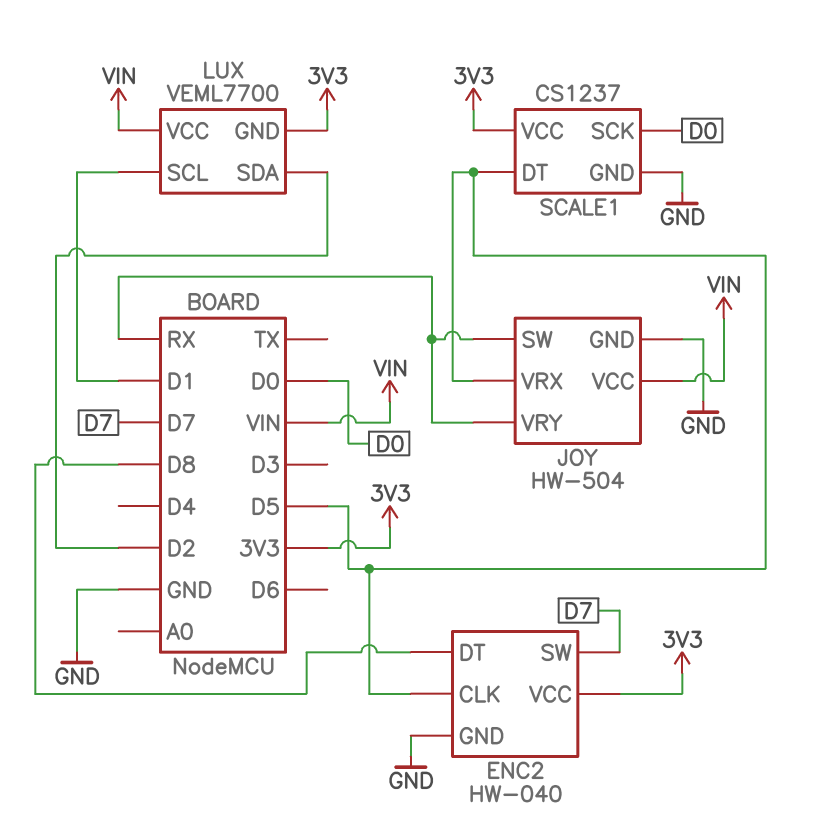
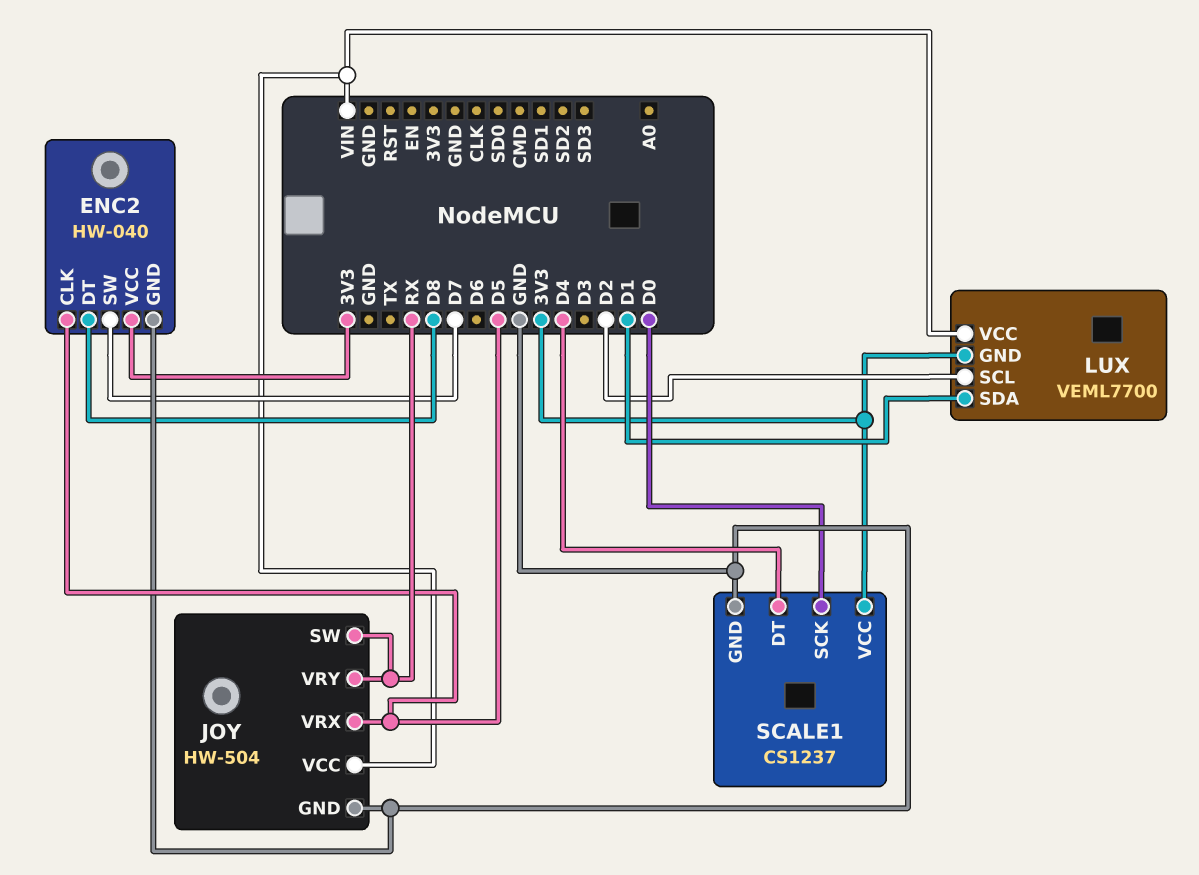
LUX pin SCL: D1 -> D2
LUX pin SDA: D2 -> D1
SCALE1 pin DT: D5 -> D4

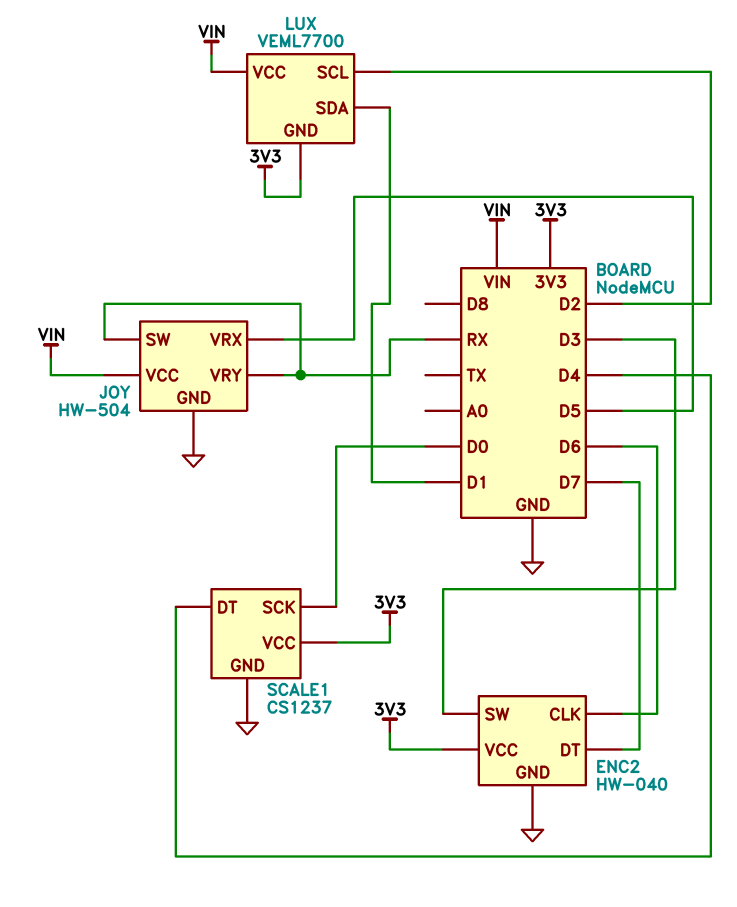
ENC2 pin CLK: D5 -> D6
ENC2 pin DT: D8 -> D7
ENC2 pin SW: D7 -> D3

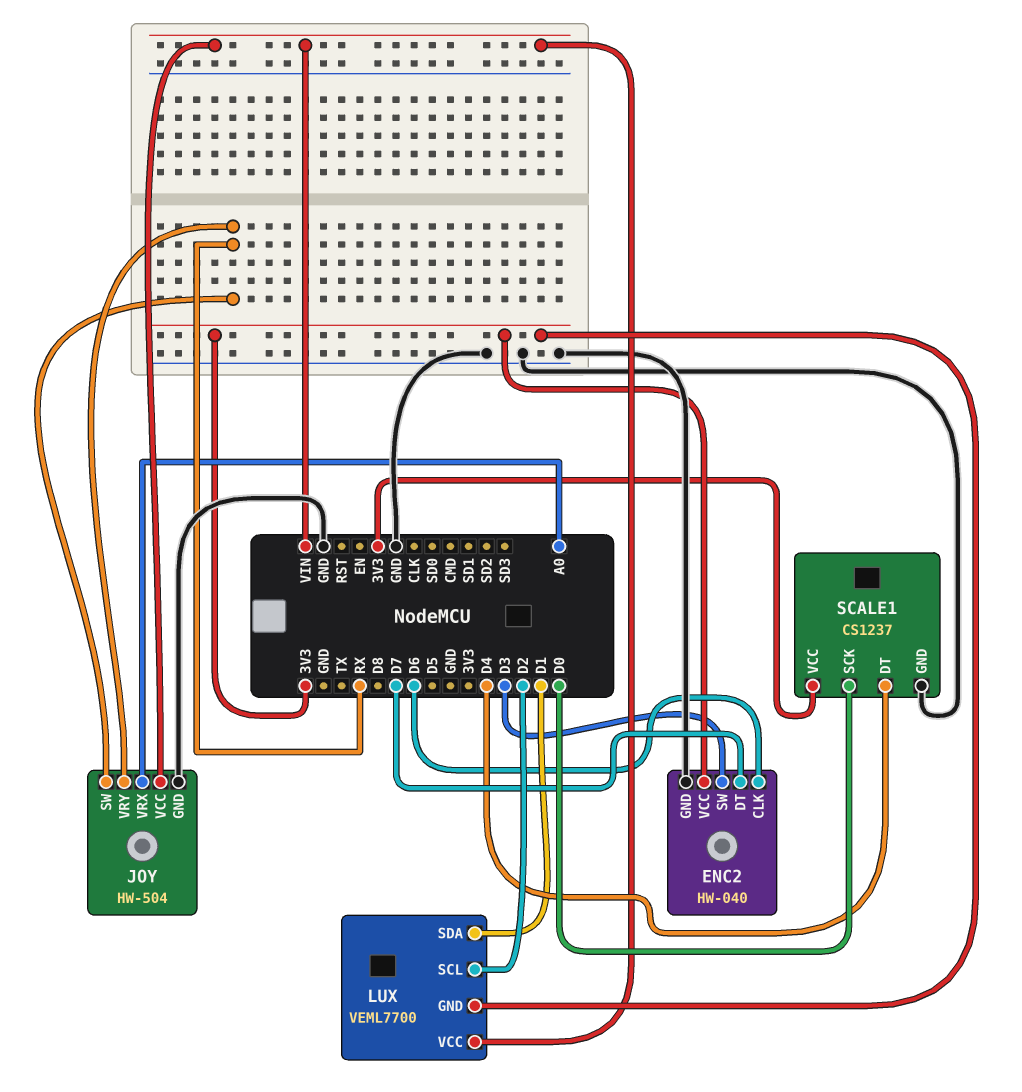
JOY pin VRX: D5 -> A0

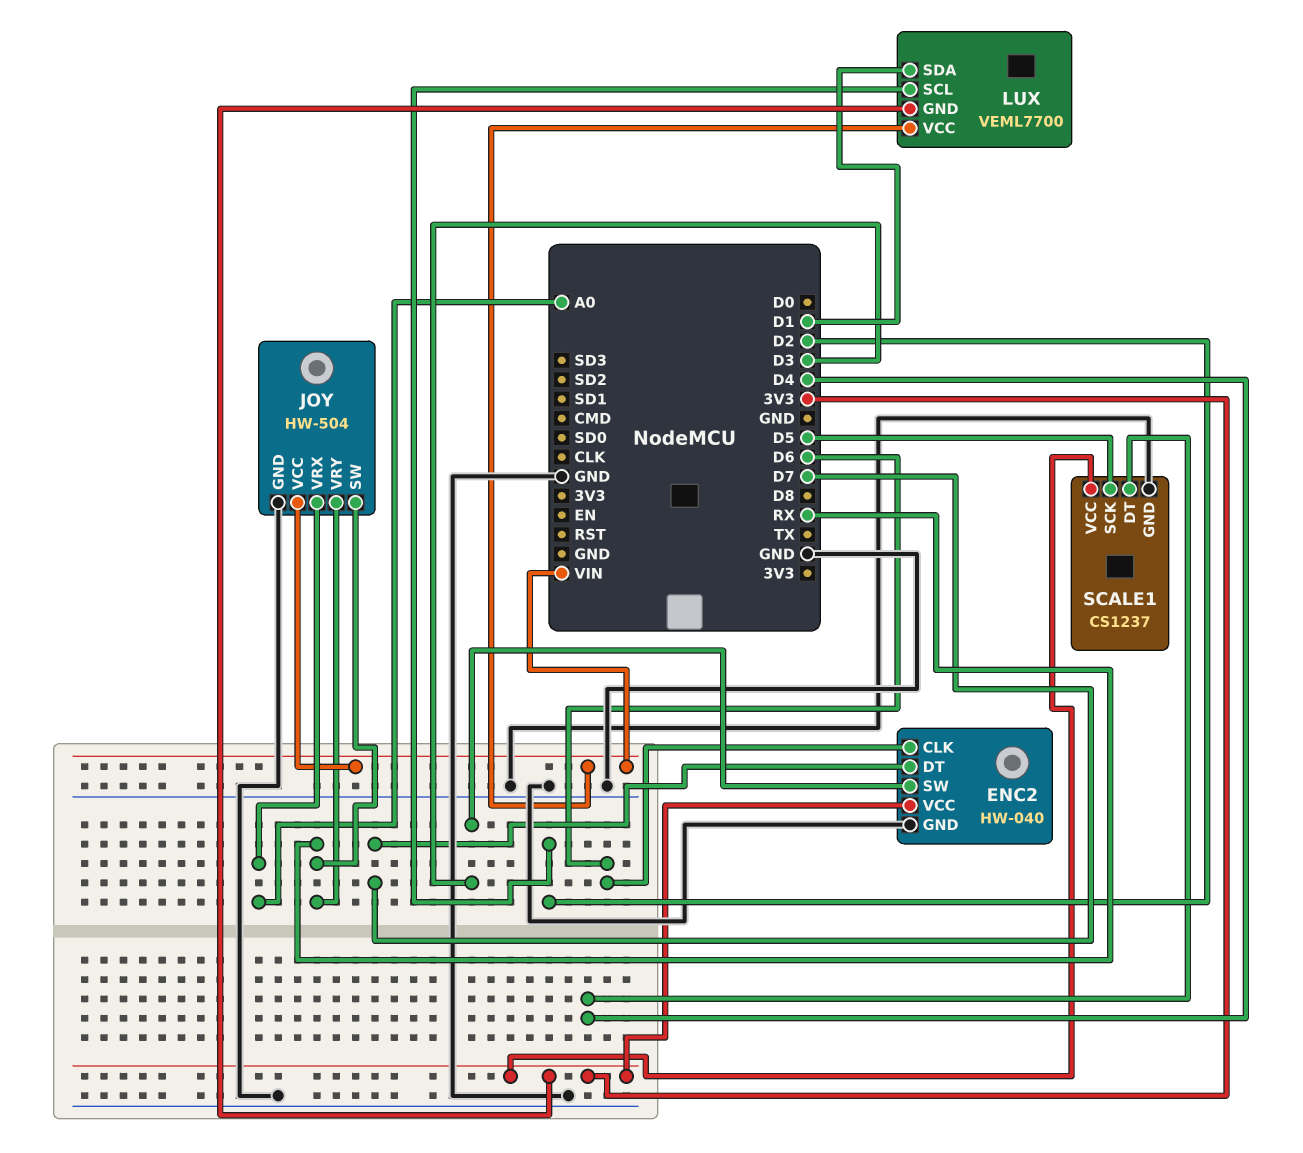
SCALE1 pin SCK: D0 -> D5

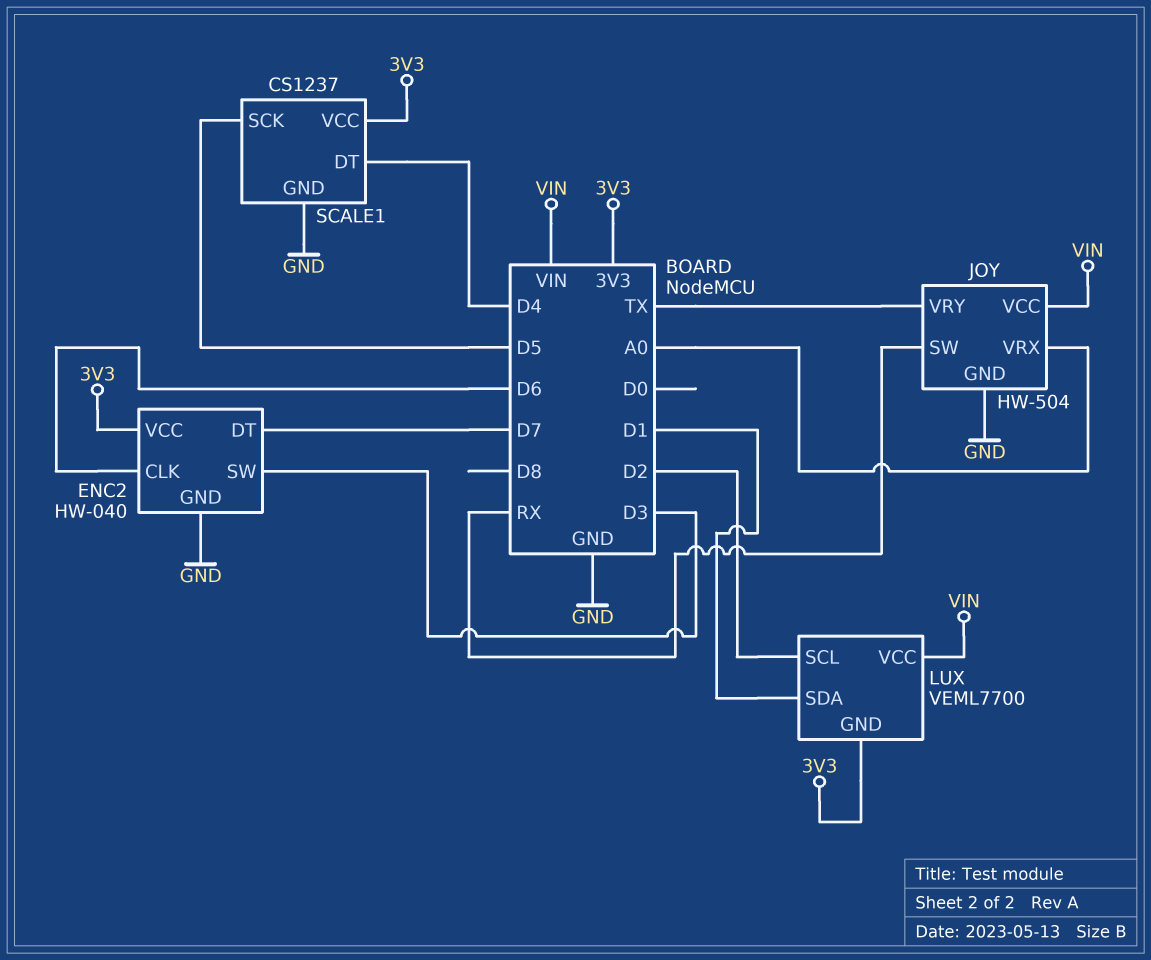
JOY pin VRY: RX -> TX

